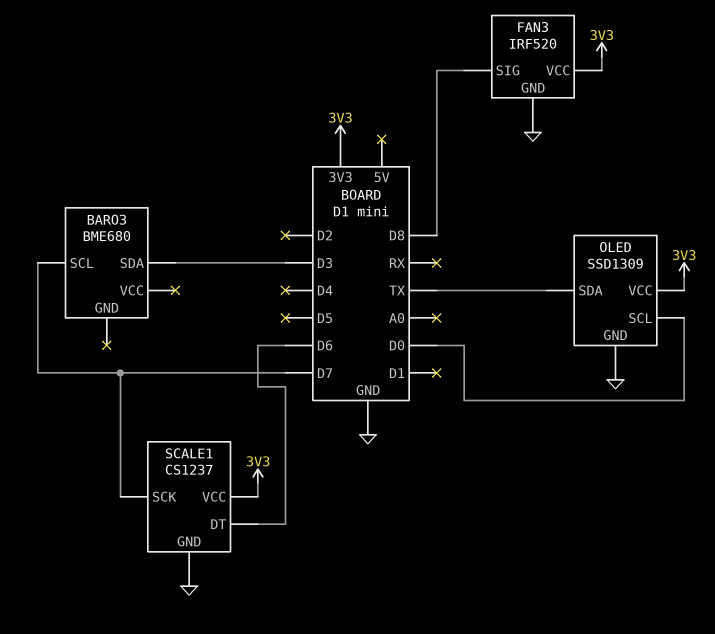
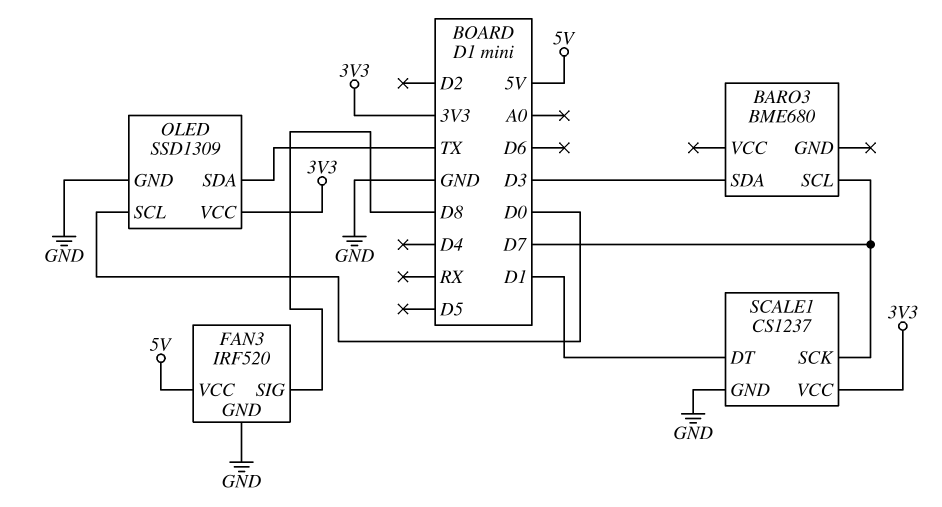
FAN3 pin VCC: 3V3 -> 5V
SCALE1 pin DT: D6 -> D1

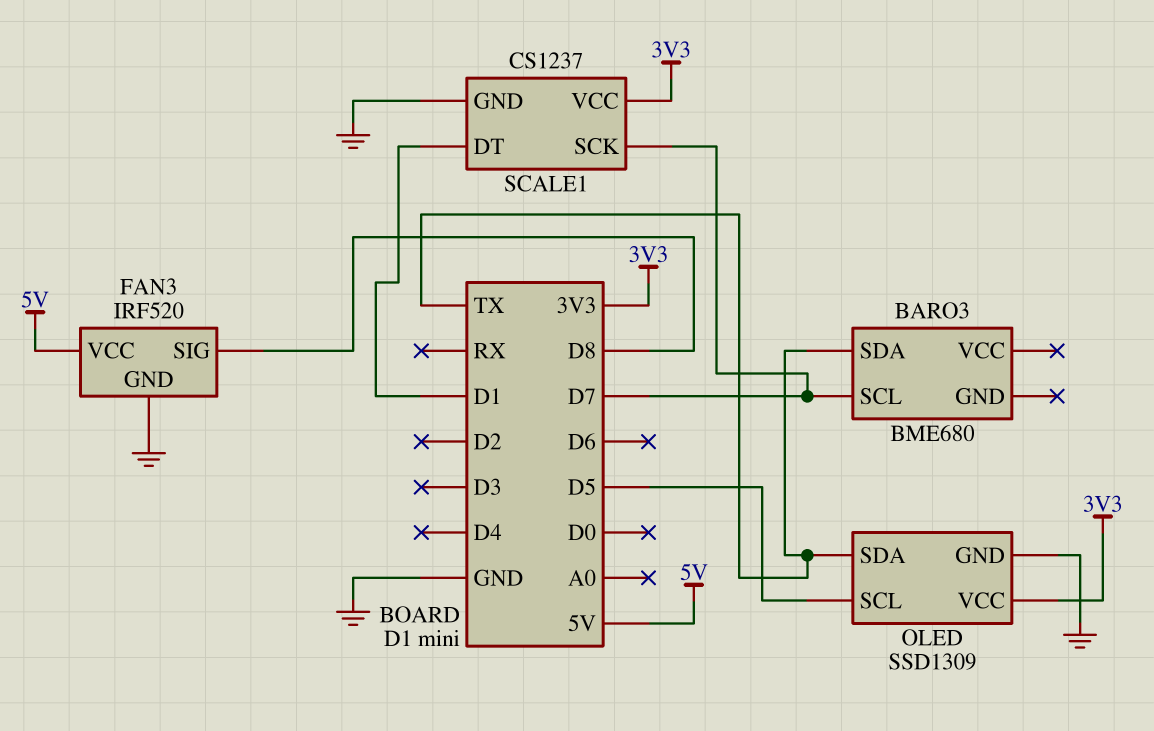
BARO3 pin SDA: D3 -> TX
OLED pin SCL: D0 -> D5

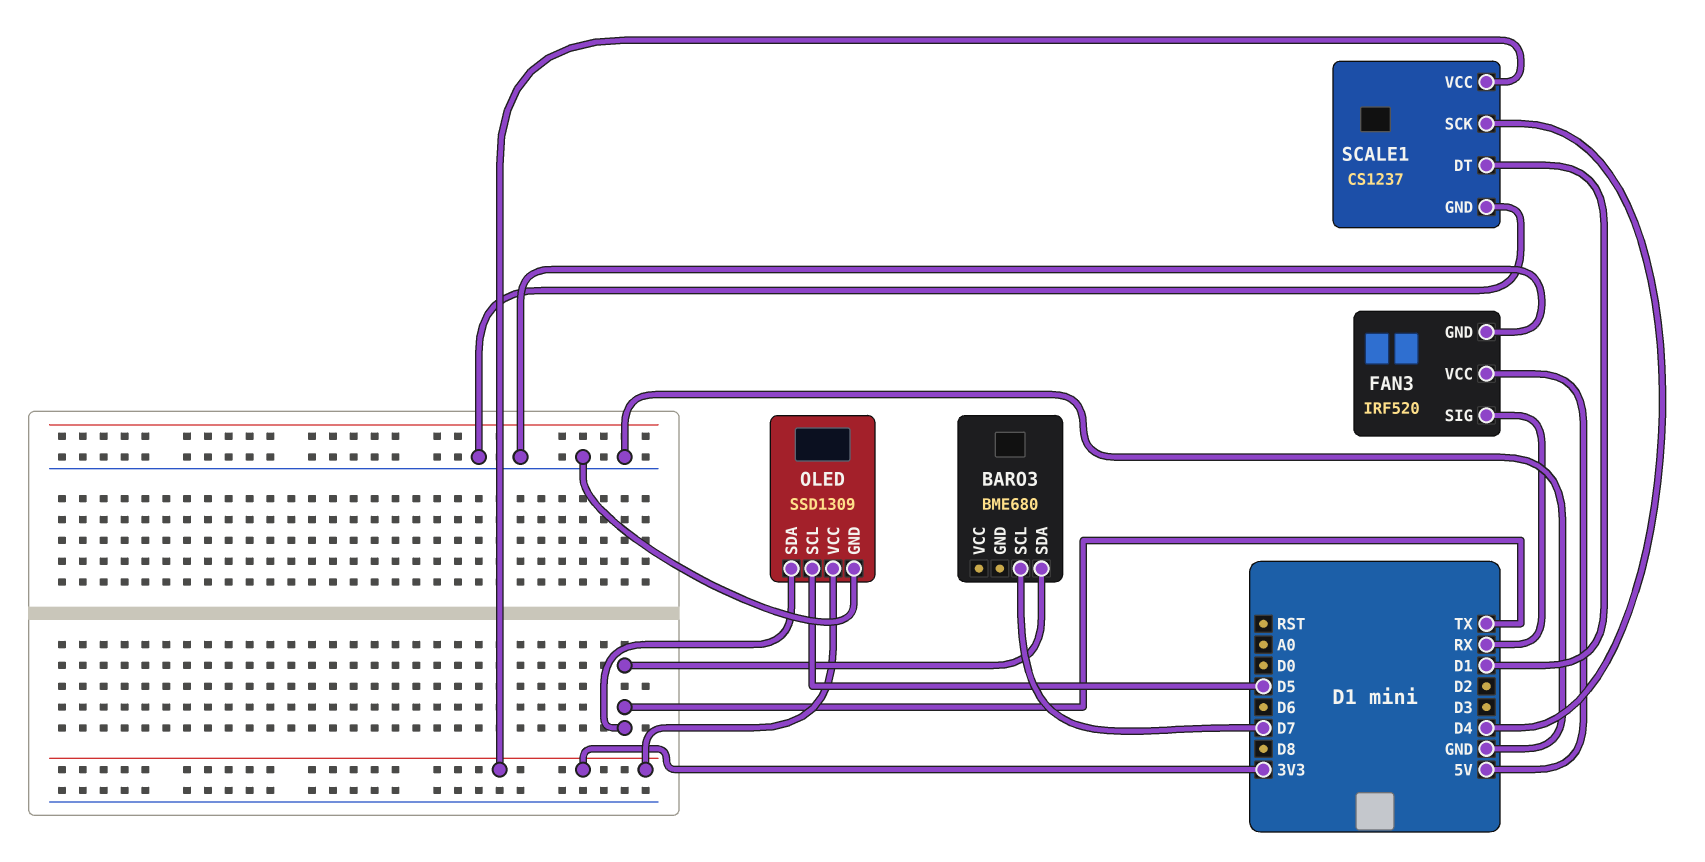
FAN3 pin SIG: D8 -> RX
SCALE1 pin SCK: D7 -> D4

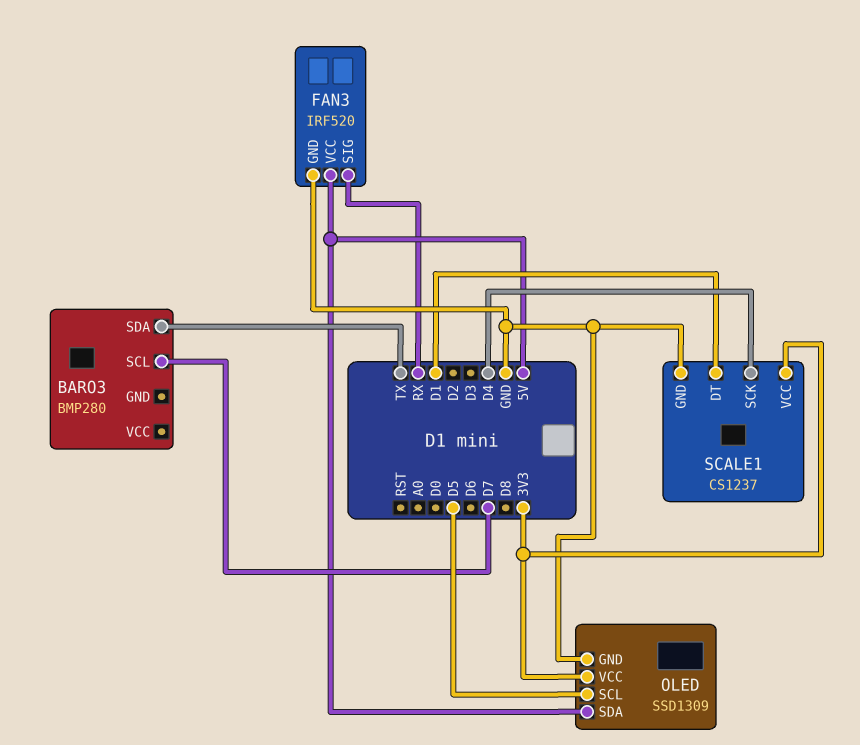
BARO3: BME680 -> BMP280
OLED pin SDA: TX -> 5V

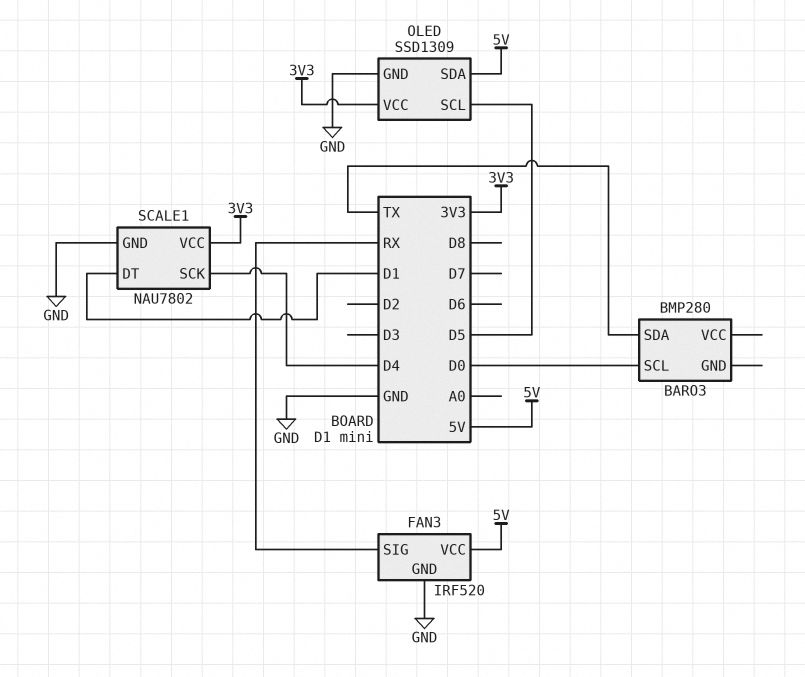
BARO3 pin SCL: D7 -> D0
SCALE1: CS1237 -> NAU7802

